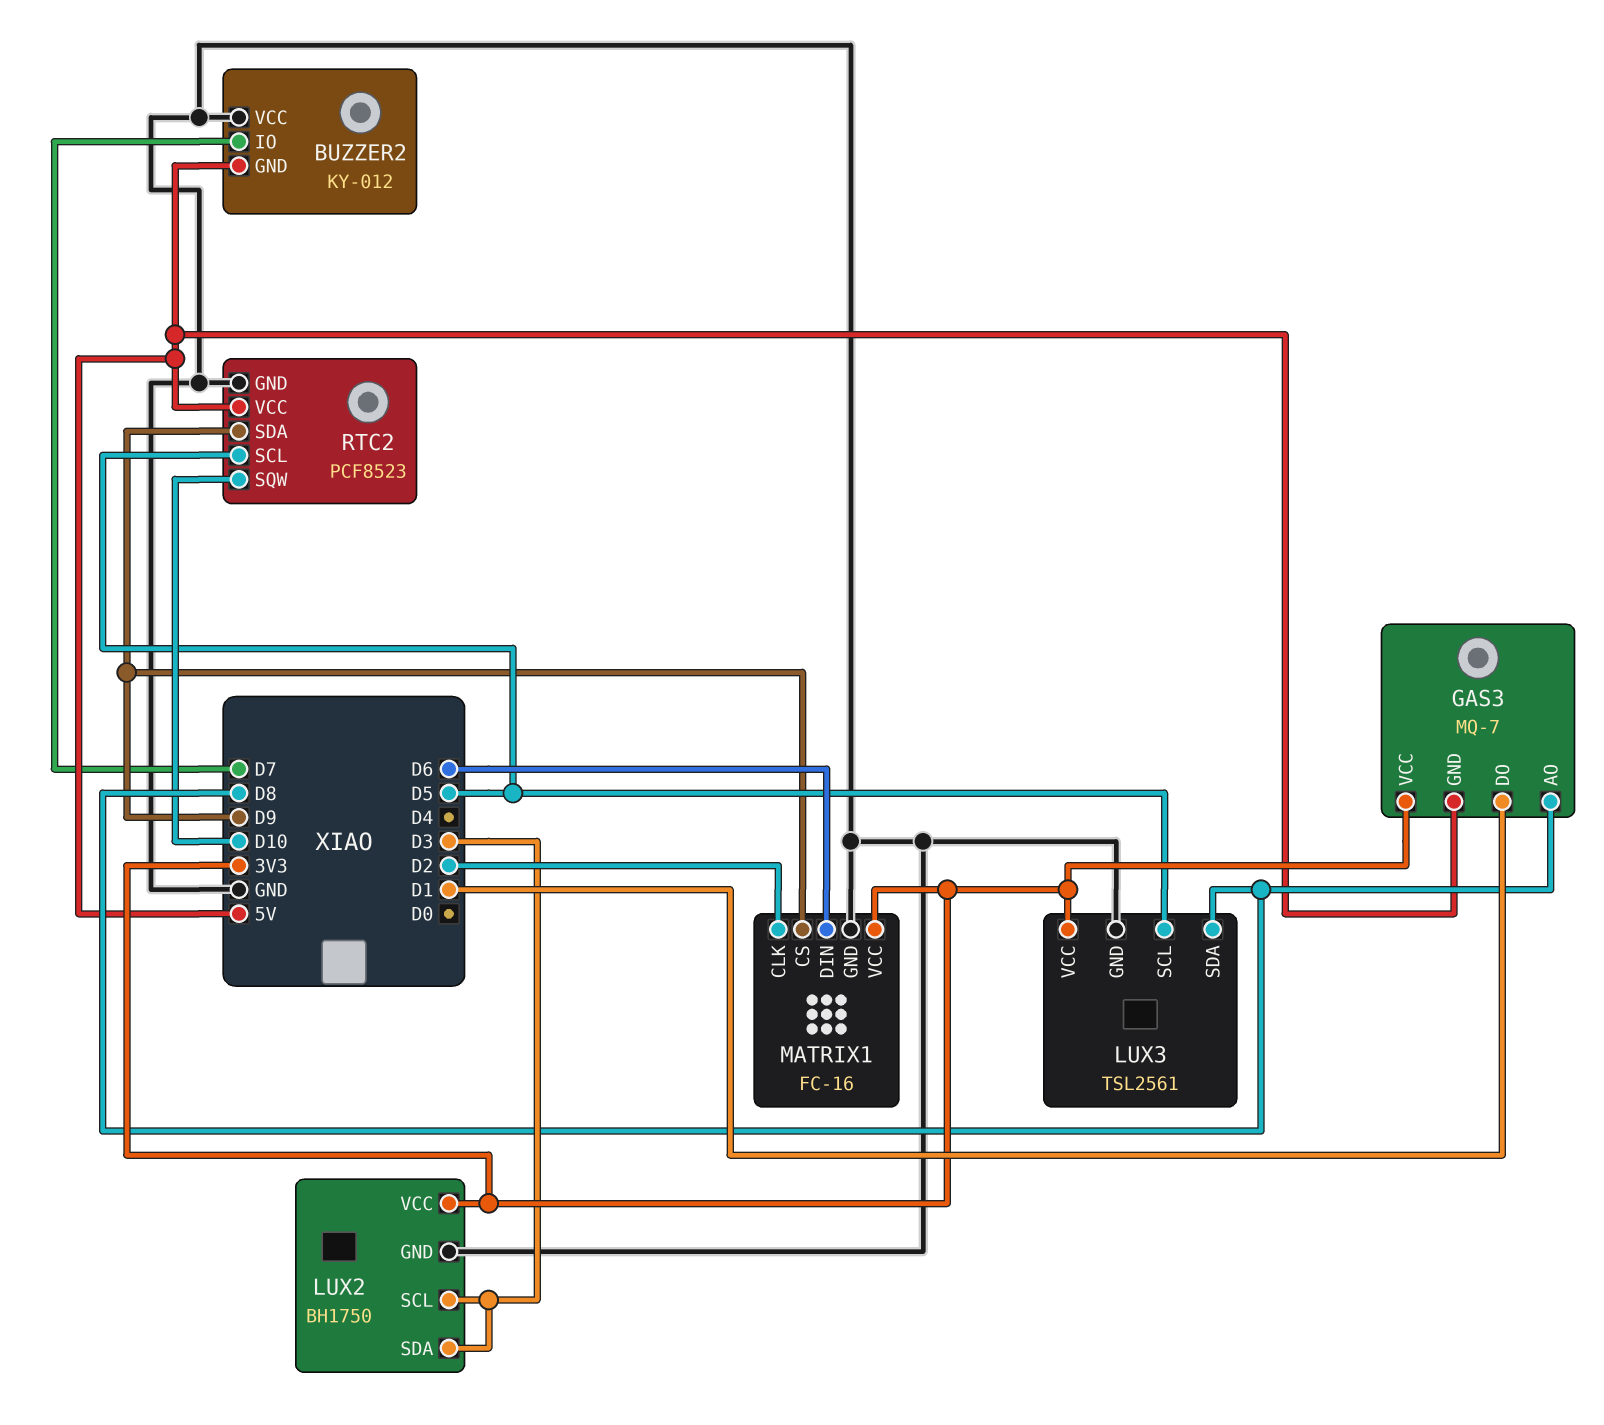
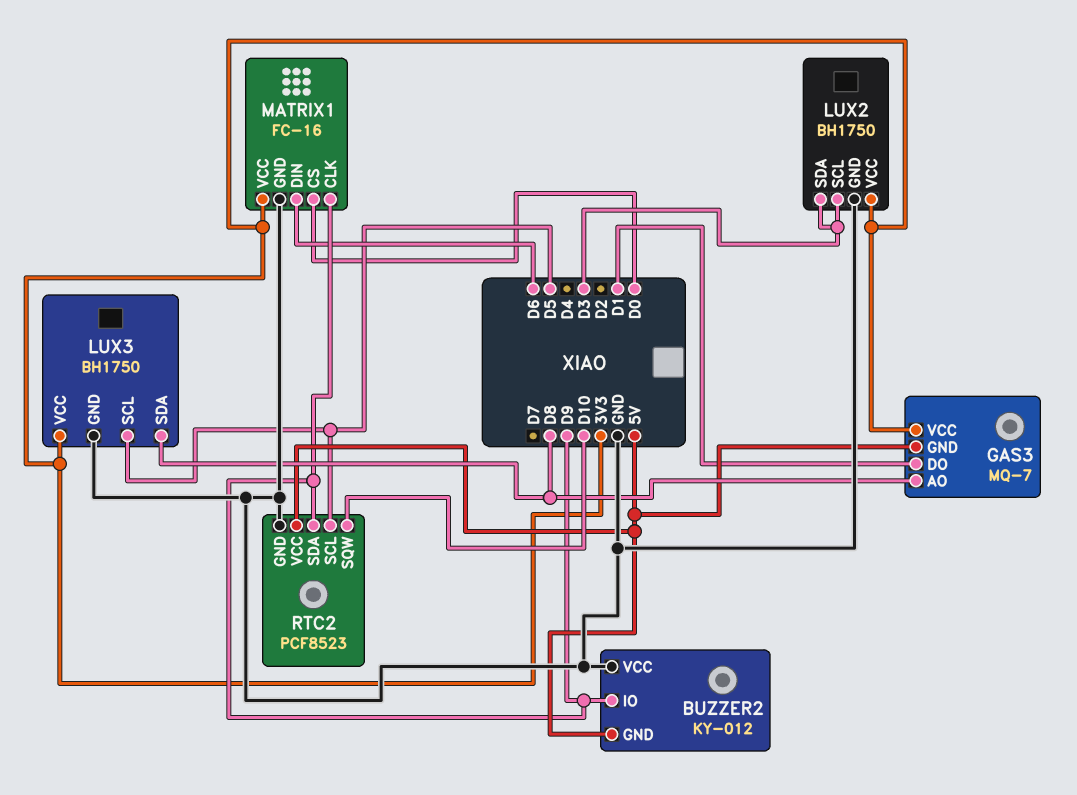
BUZZER2 pin IO: D7 -> D9
LUX3: TSL2561 -> BH1750
MATRIX1 pin CLK: D2 -> D9
MATRIX1 pin CS: D9 -> D0

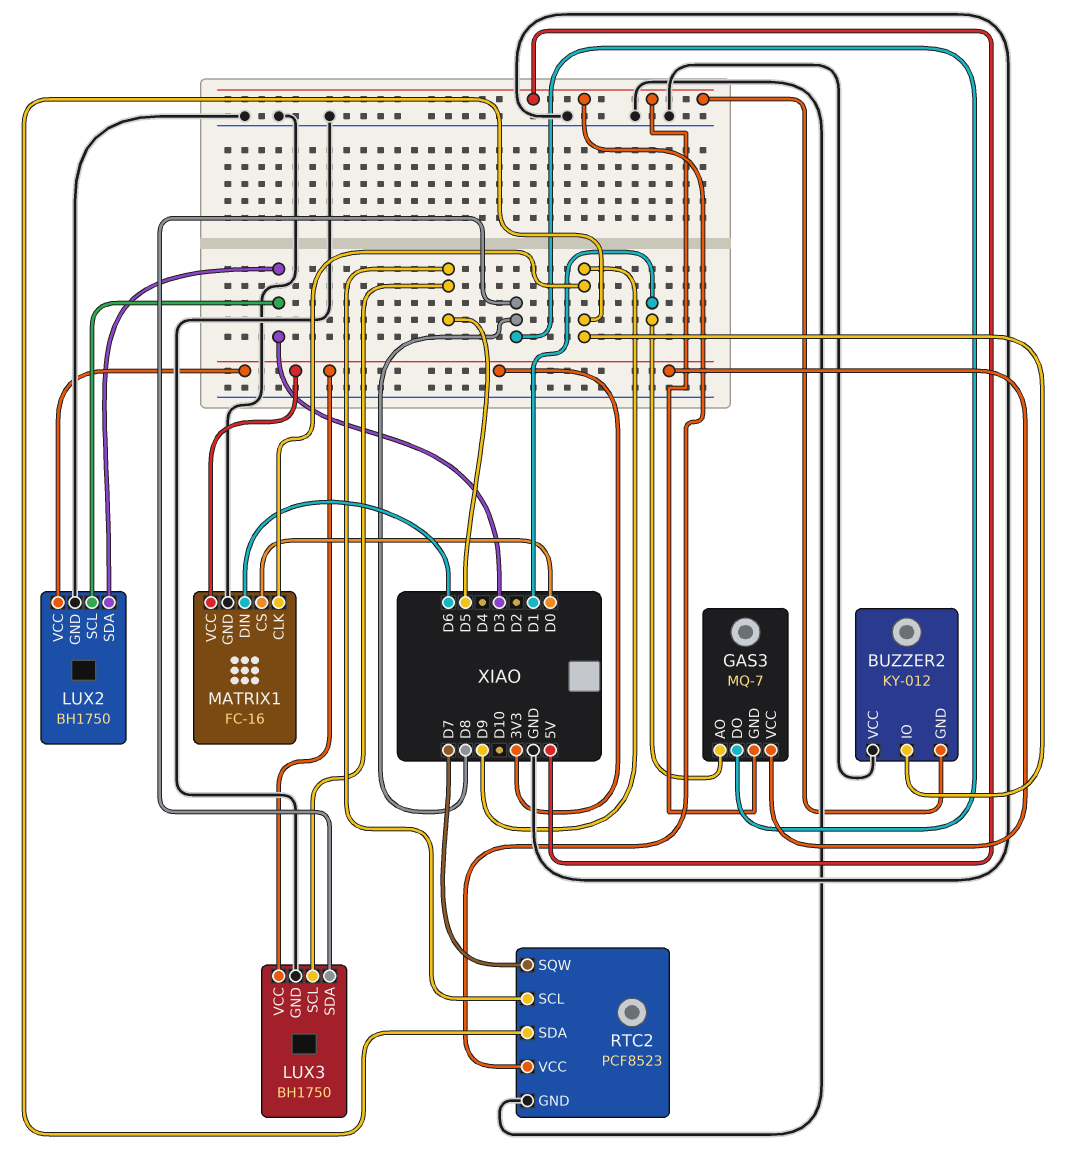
GAS3 pin AO: D8 -> D1
GAS3 pin DO: D1 -> D8
RTC2 pin SQW: D10 -> D7

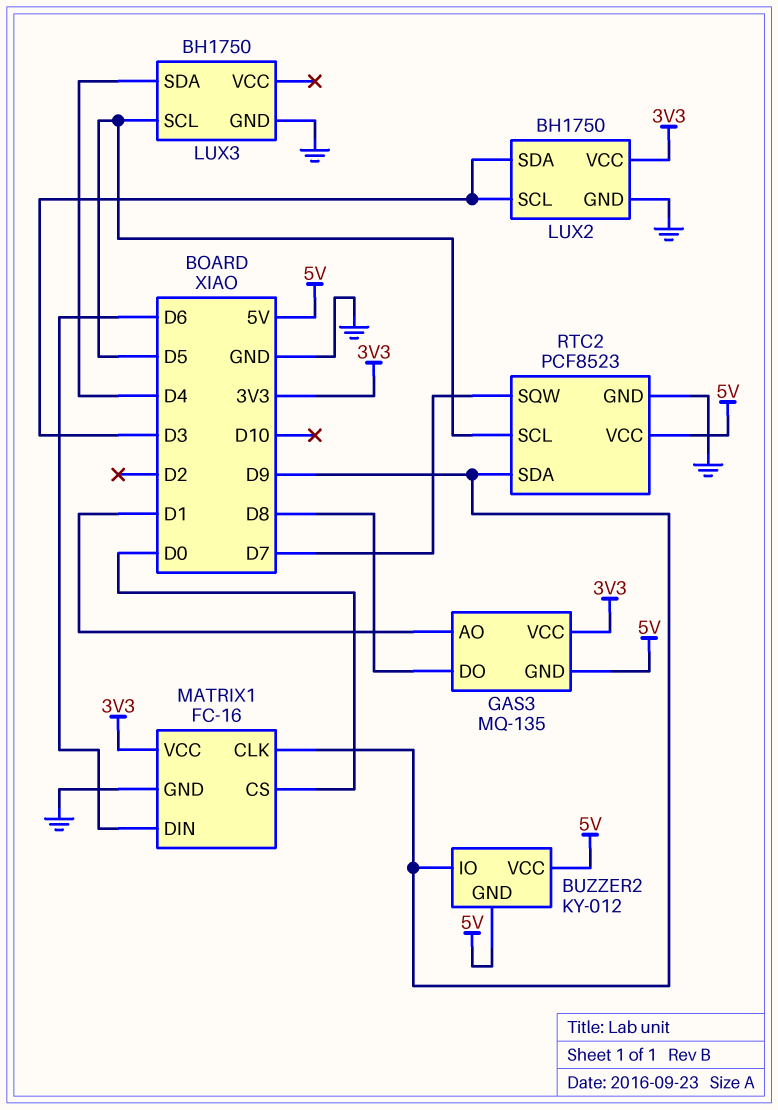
BUZZER2 pin VCC: GND -> 5V
GAS3: MQ-7 -> MQ-135
LUX3 pin SDA: D8 -> D4
LUX3 pin VCC: 3V3 -> none

